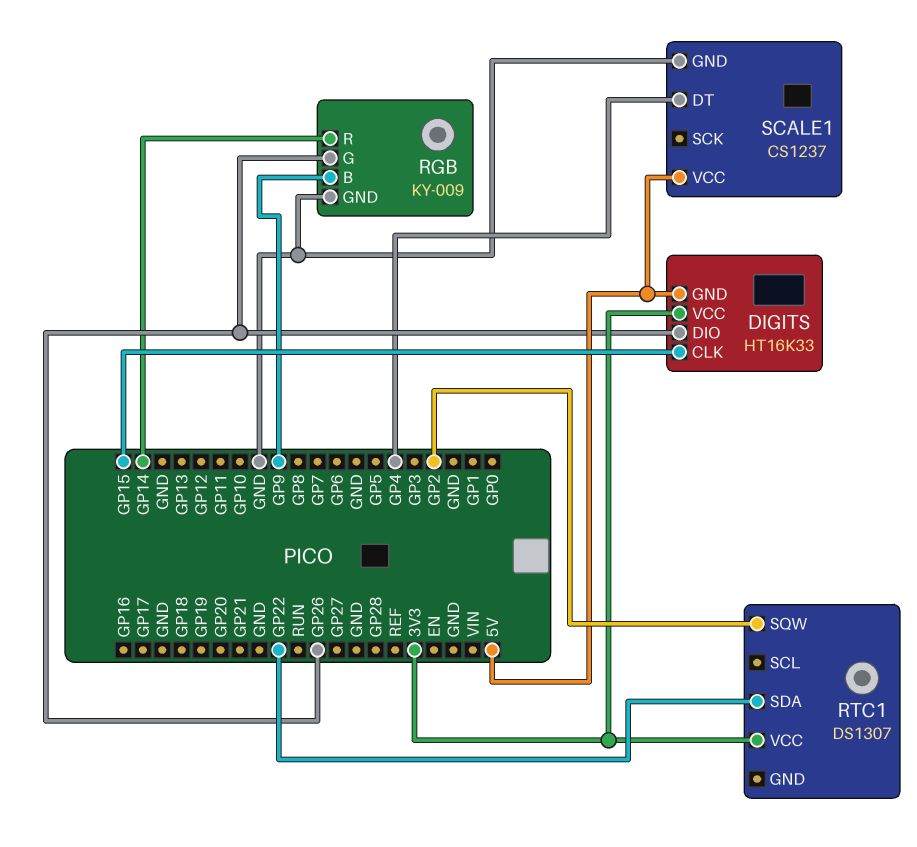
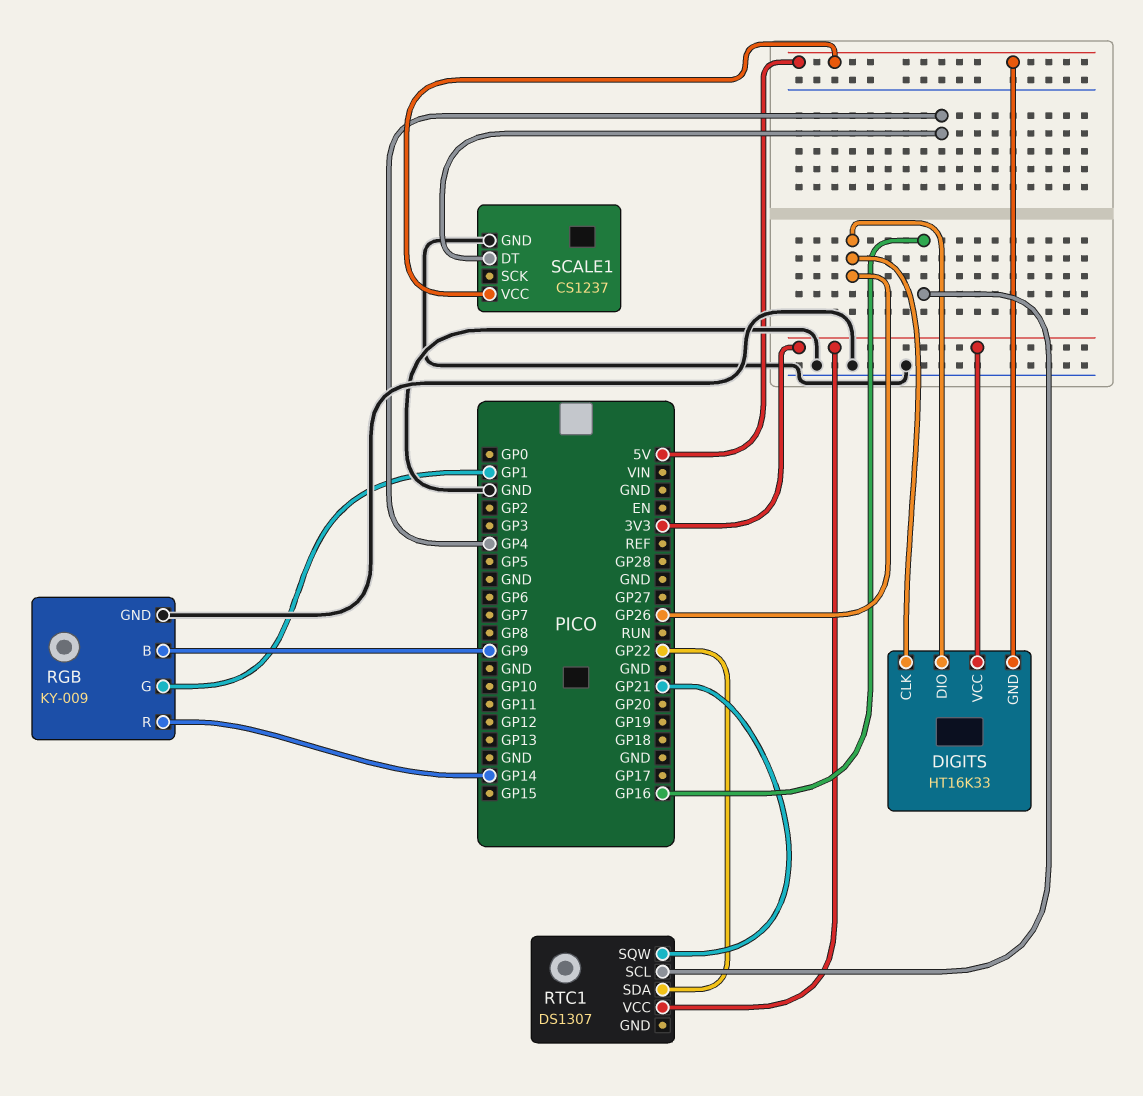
DIGITS pin CLK: GP15 -> GP26
RGB pin G: GP26 -> GP1
RTC1 pin SCL: none -> GP16
RTC1 pin SQW: GP2 -> GP21

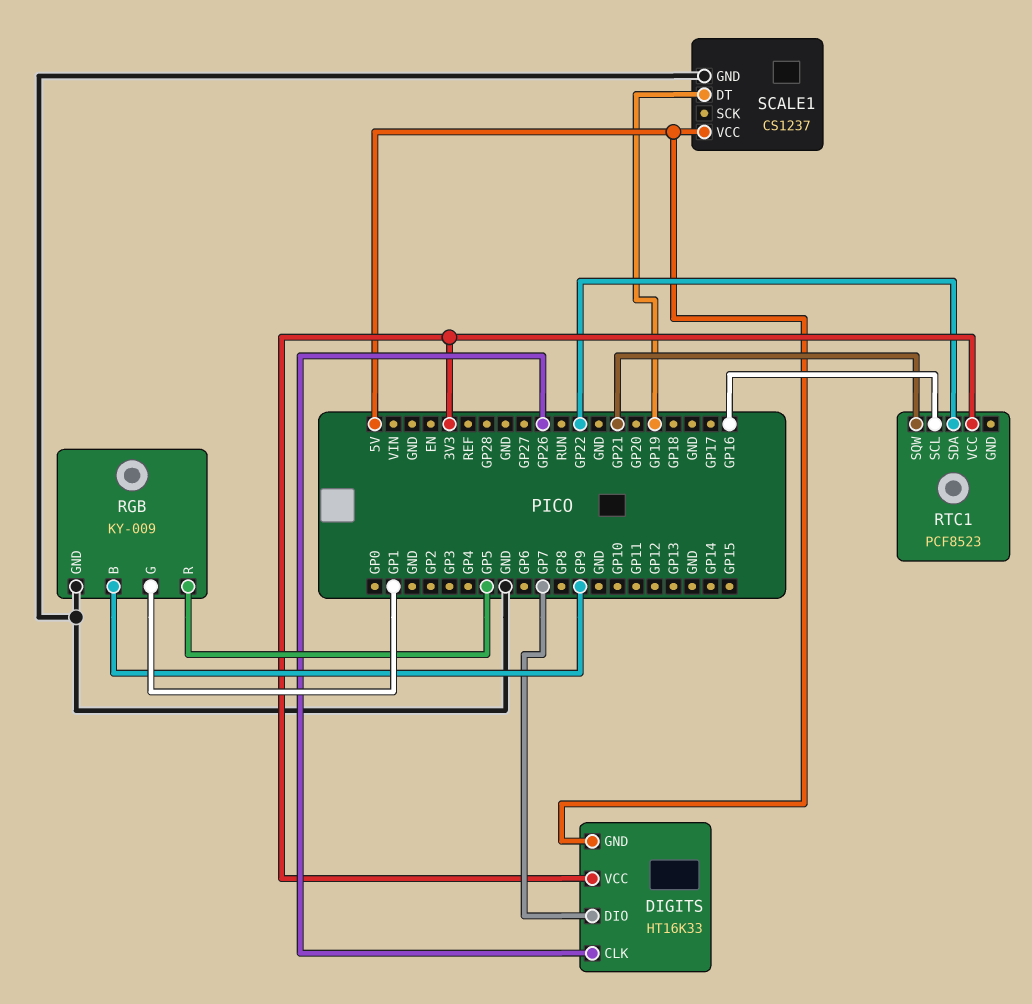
DIGITS pin DIO: GP26 -> GP7
RGB pin R: GP14 -> GP5
RTC1: DS1307 -> PCF8523
SCALE1 pin DT: GP4 -> GP19

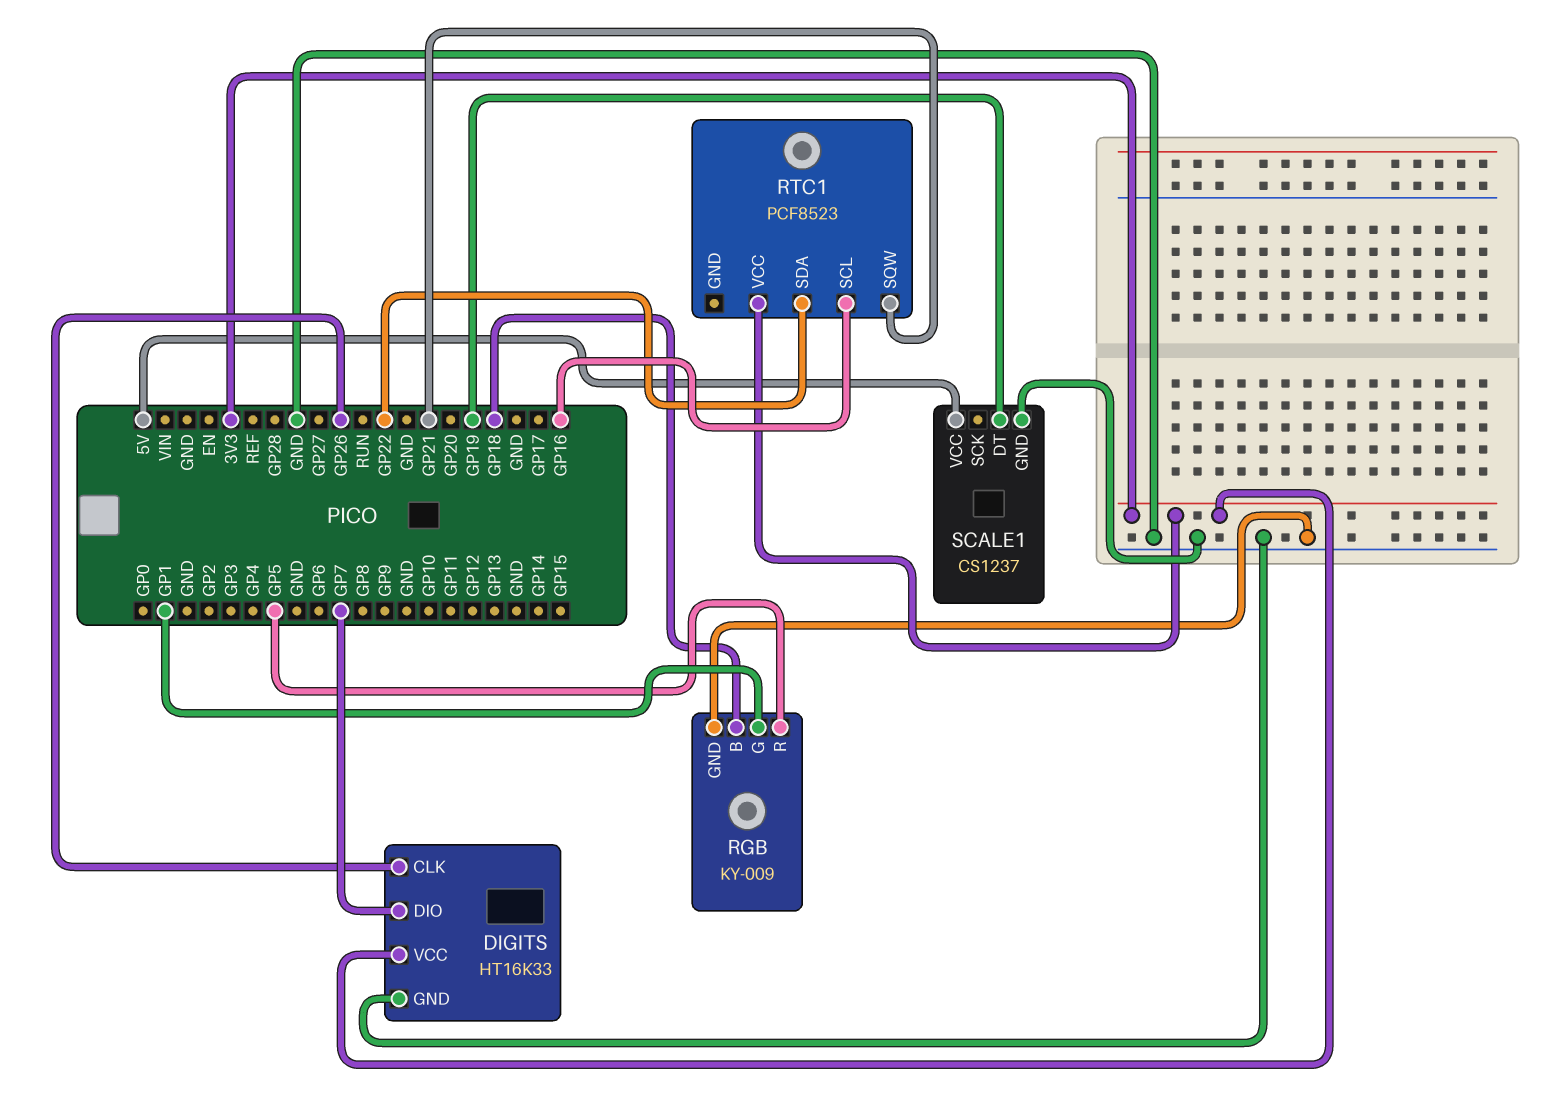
DIGITS pin GND: 5V -> GND
RGB pin B: GP9 -> GP18

